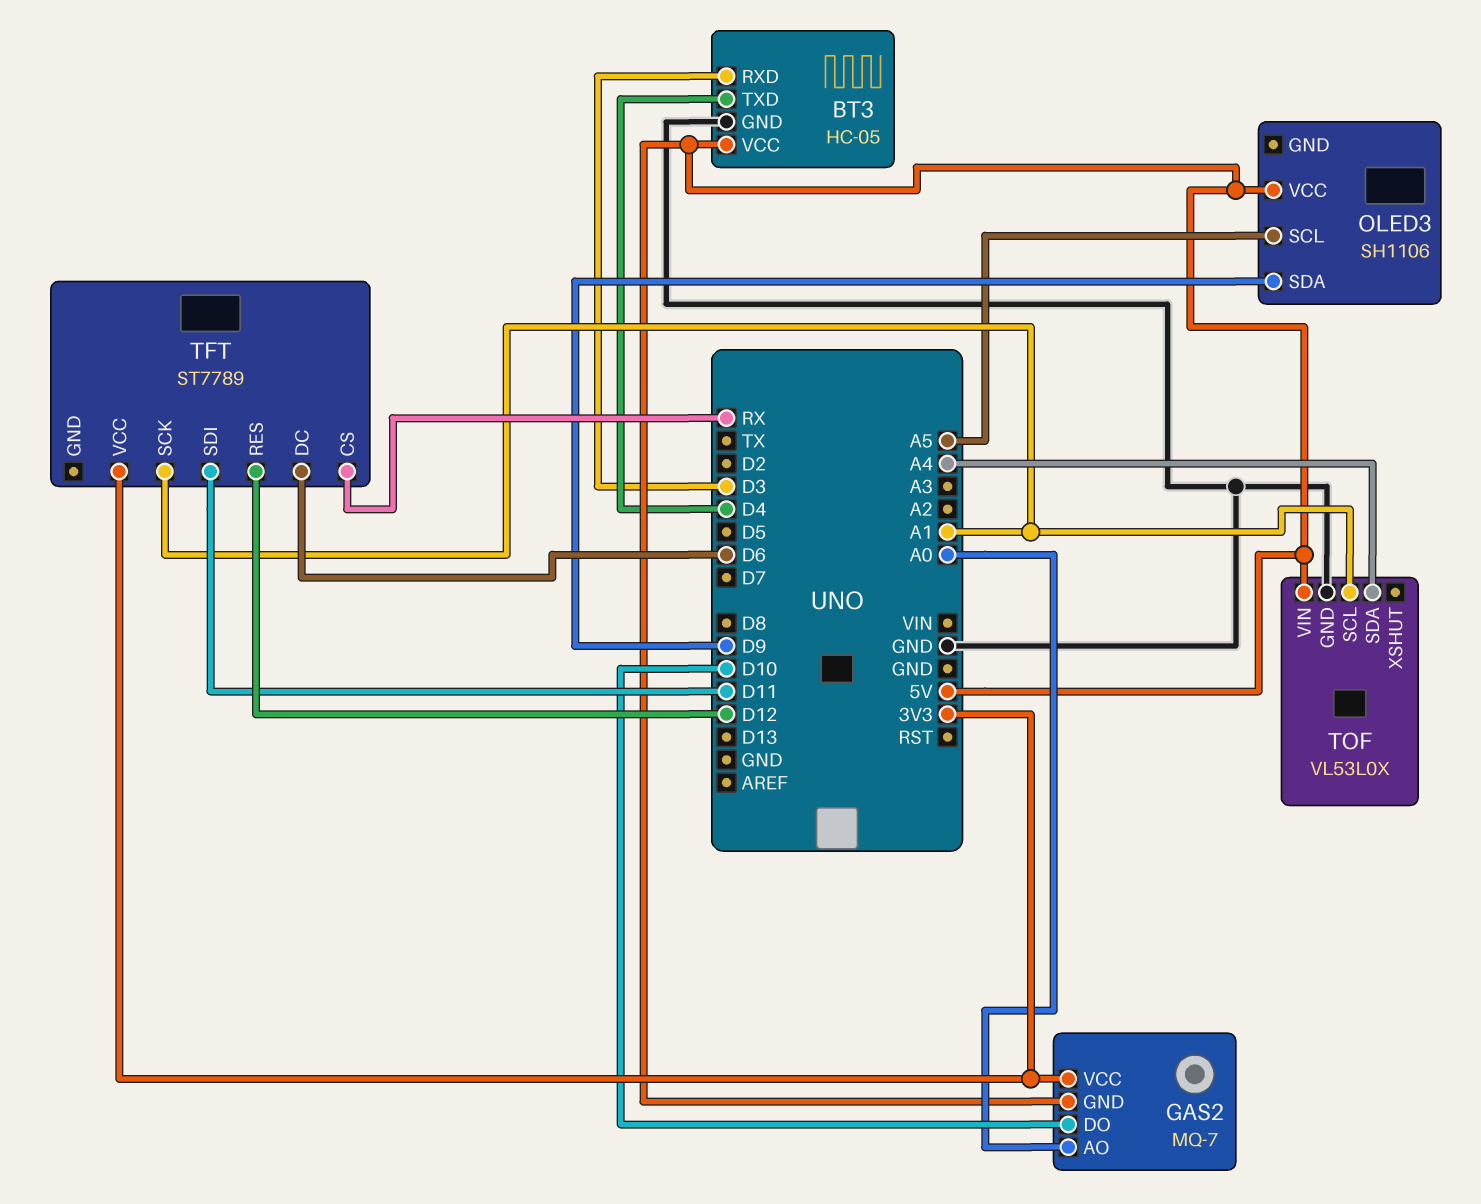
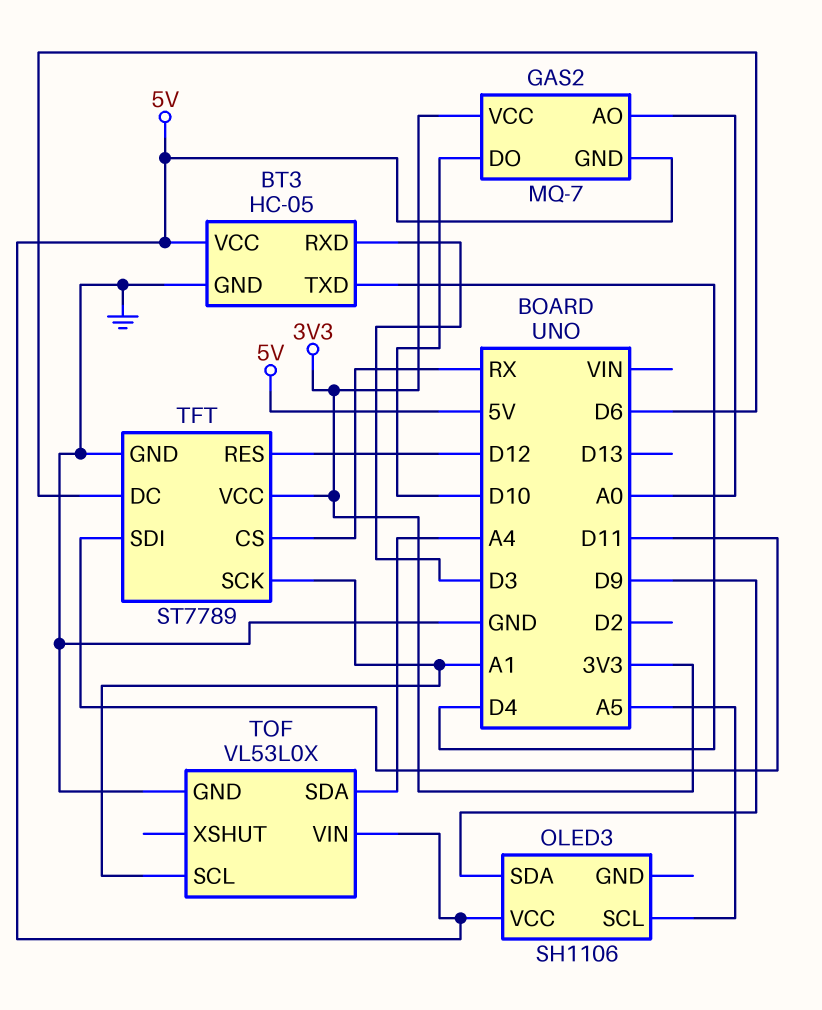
TFT pin GND: none -> GND

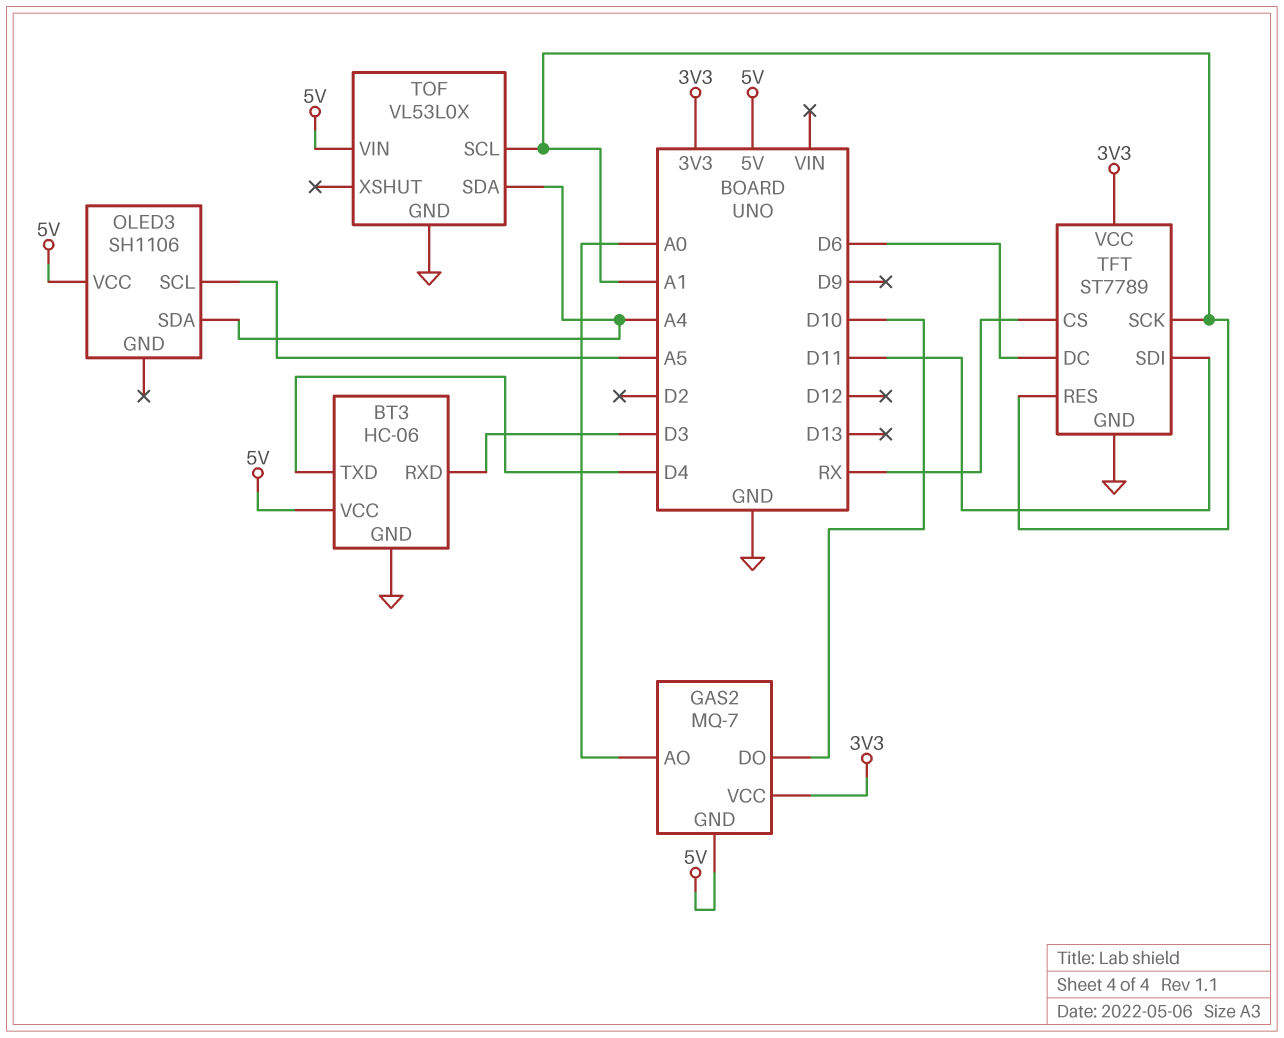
BT3: HC-05 -> HC-06
OLED3 pin SDA: D9 -> A4
TFT pin RES: D12 -> A1

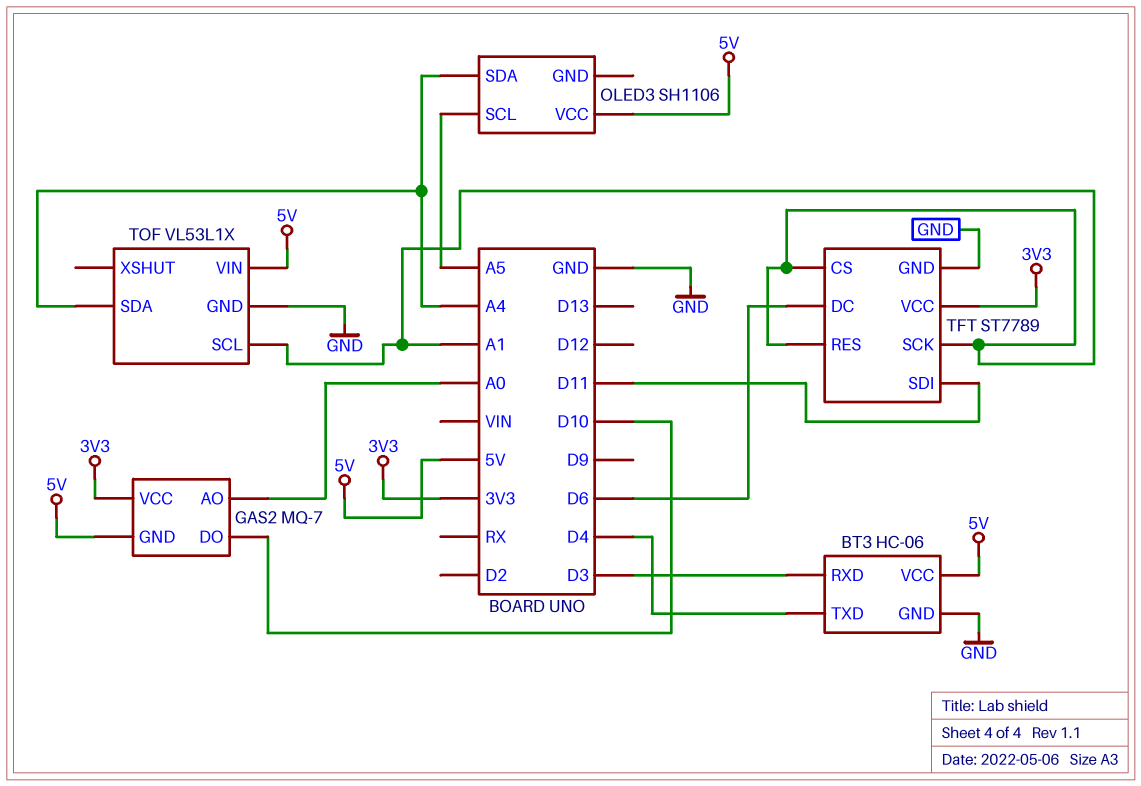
TFT pin CS: RX -> A1
TOF: VL53L0X -> VL53L1X

